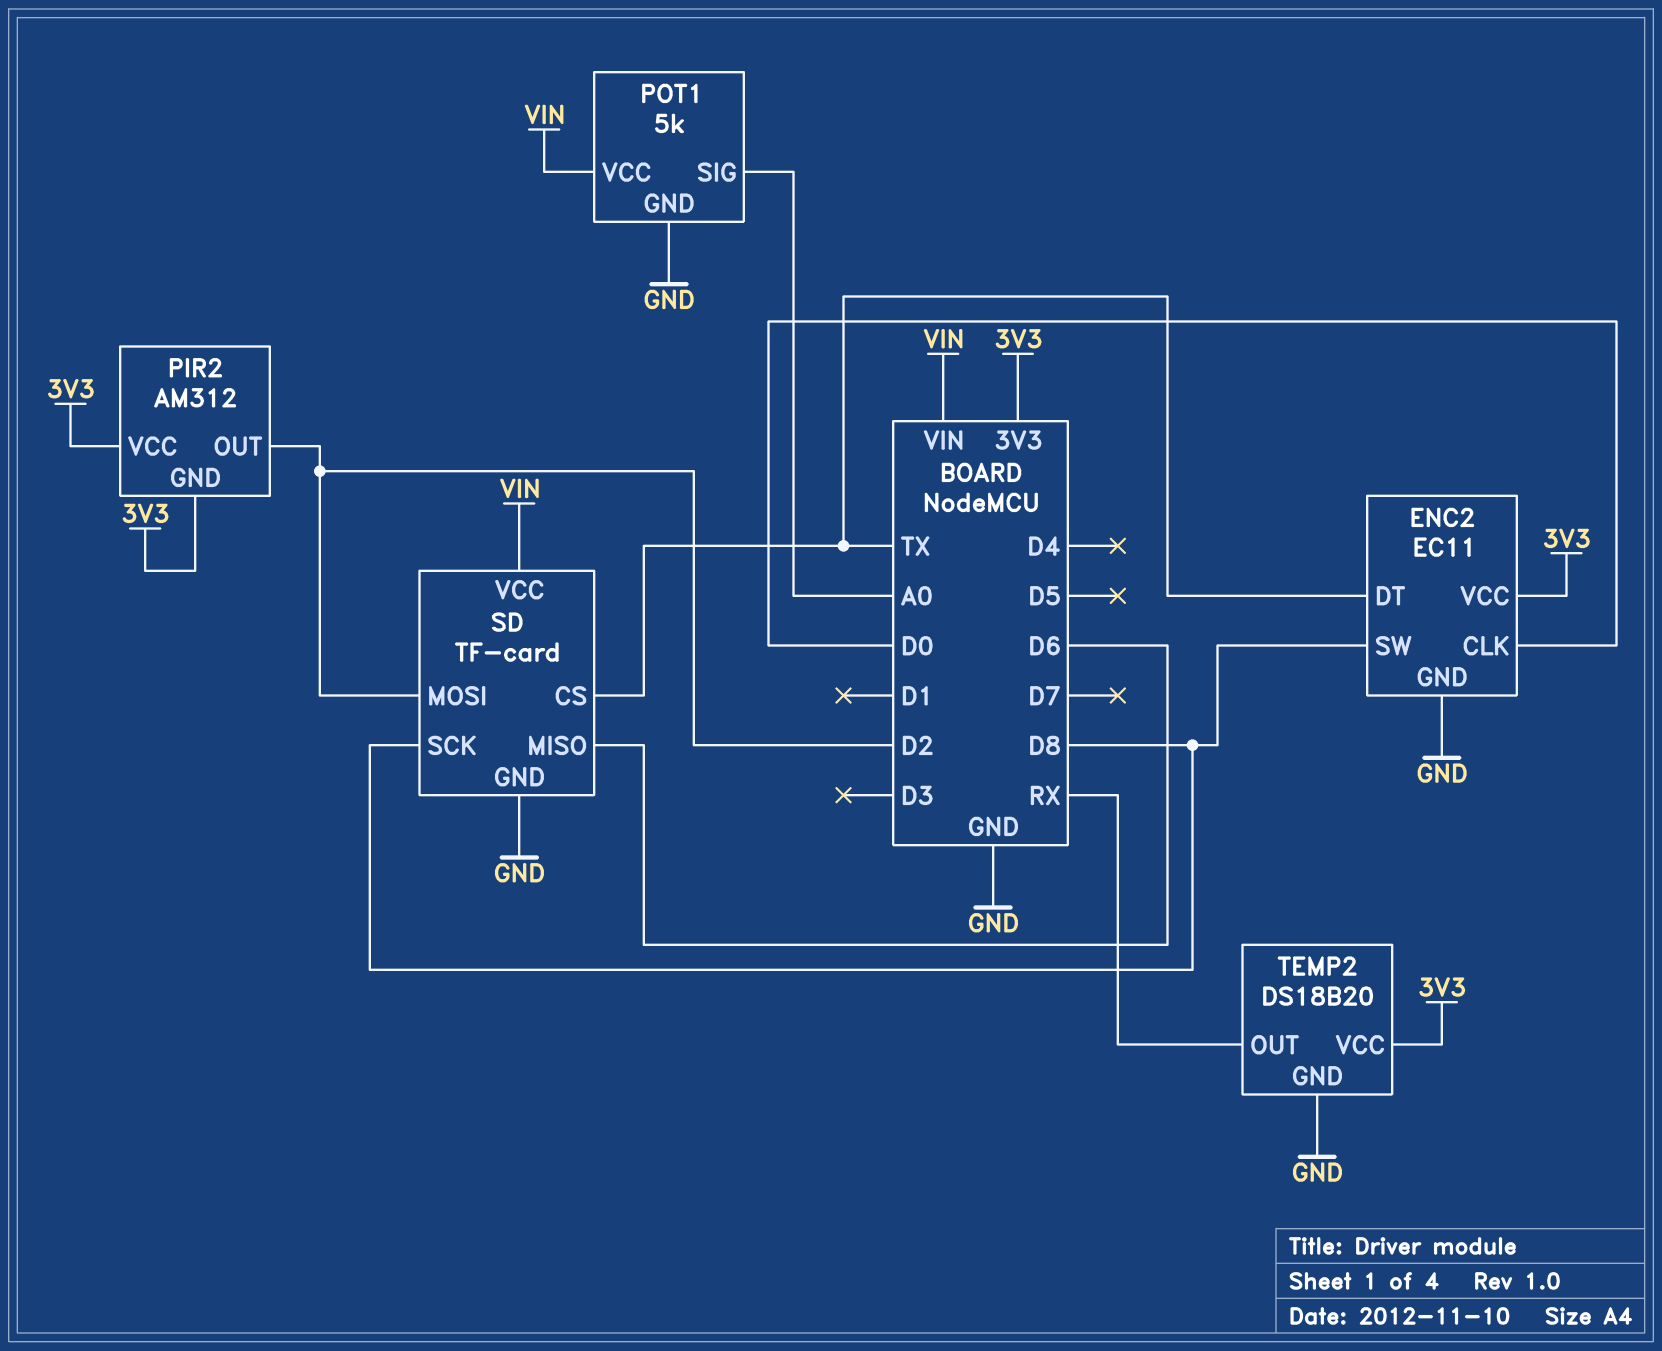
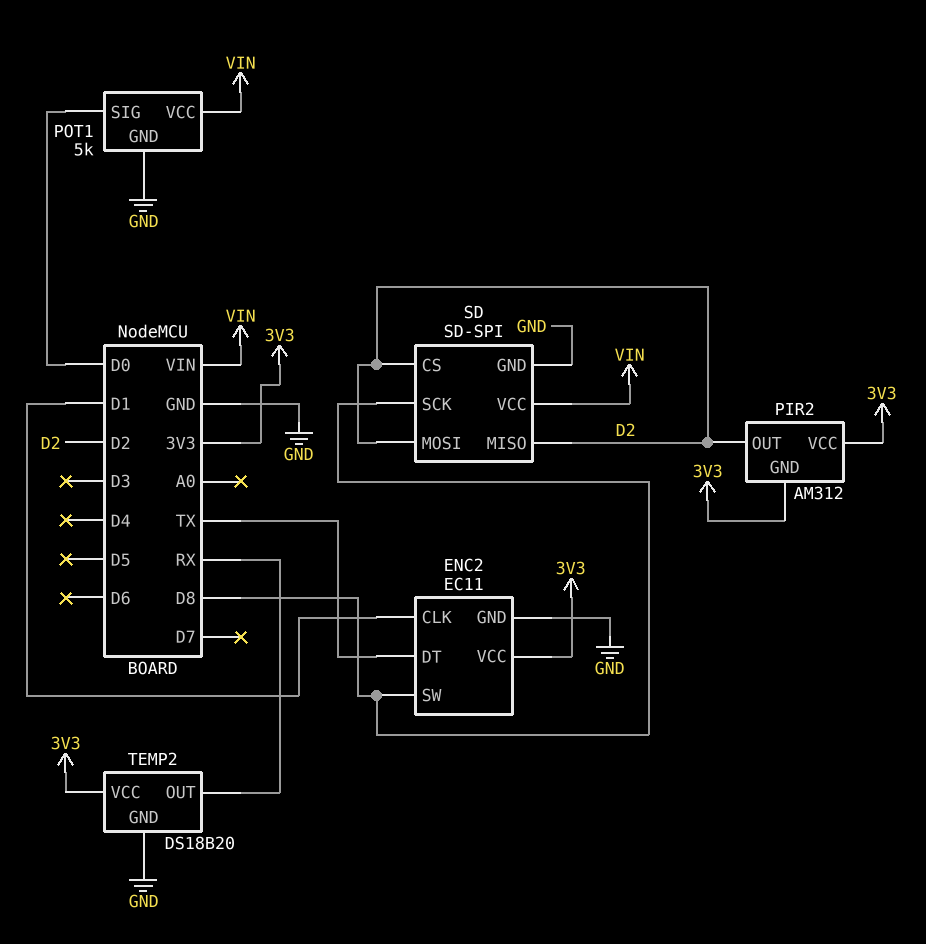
ENC2 pin CLK: D0 -> D1
POT1 pin SIG: A0 -> D0
SD: TF-card -> SD-SPI
SD pin CS: TX -> D2
SD pin MISO: D6 -> D2

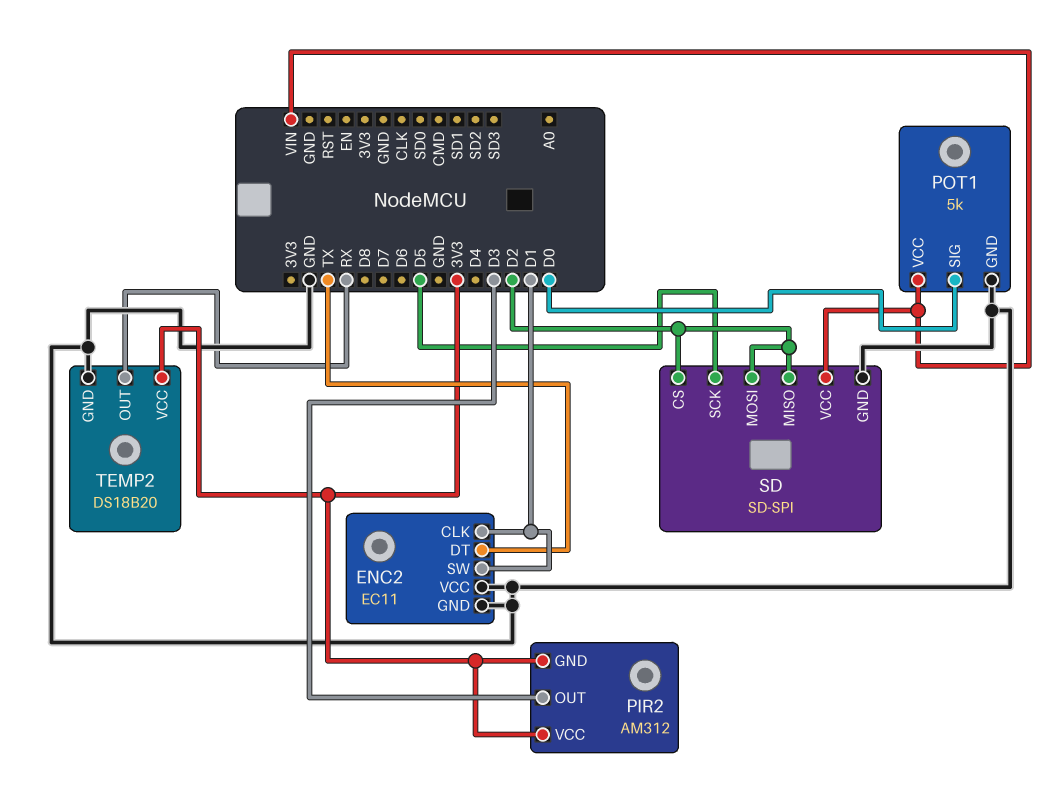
ENC2 pin SW: D8 -> D1
ENC2 pin VCC: 3V3 -> GND
PIR2 pin OUT: D2 -> D3
SD pin SCK: D8 -> D5

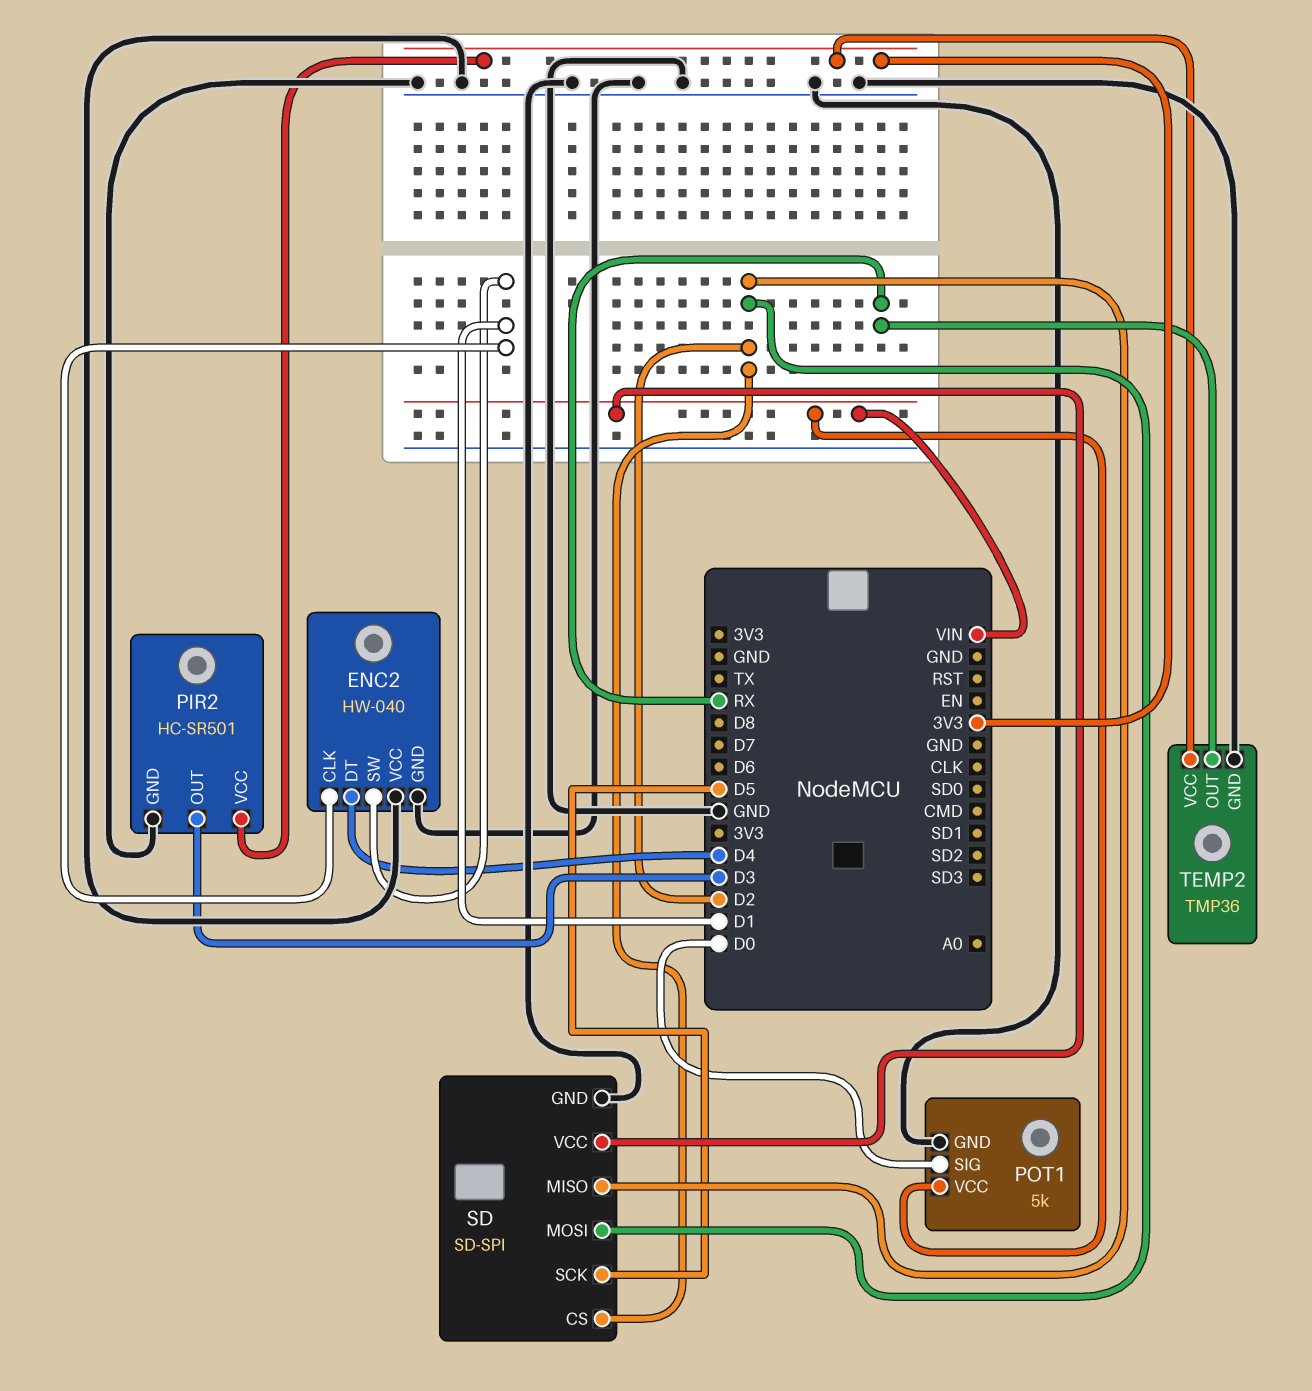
ENC2: EC11 -> HW-040
ENC2 pin DT: TX -> D4
PIR2: AM312 -> HC-SR501
PIR2 pin GND: 3V3 -> GND
TEMP2: DS18B20 -> TMP36

